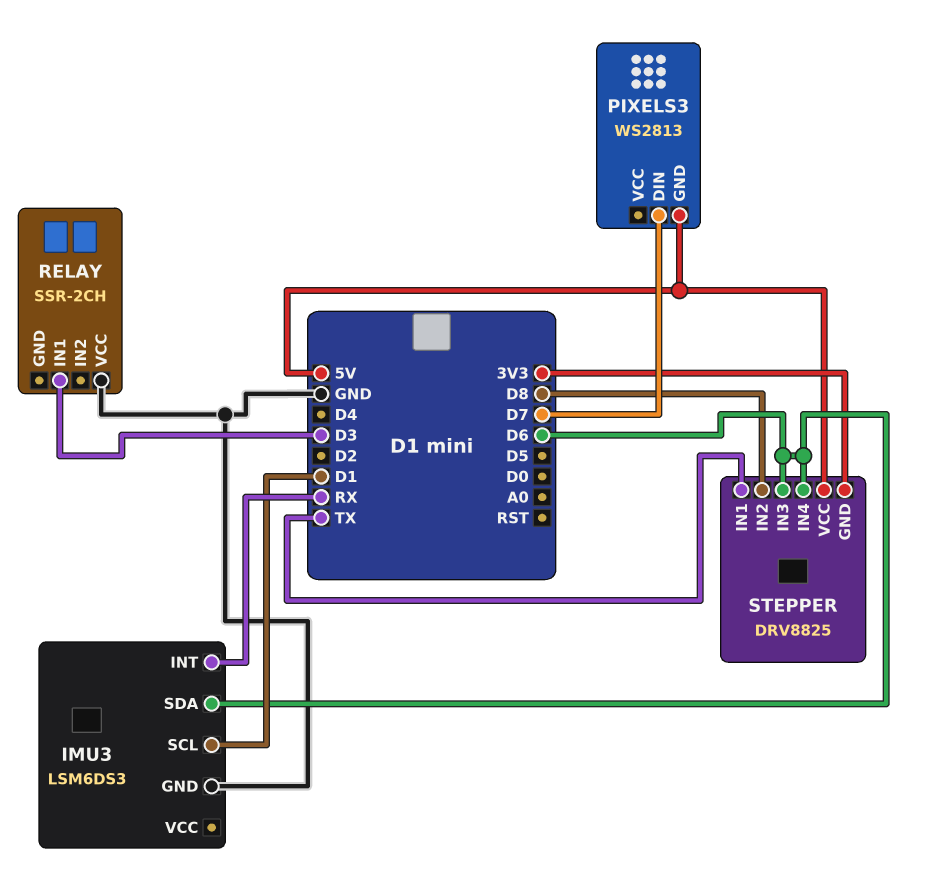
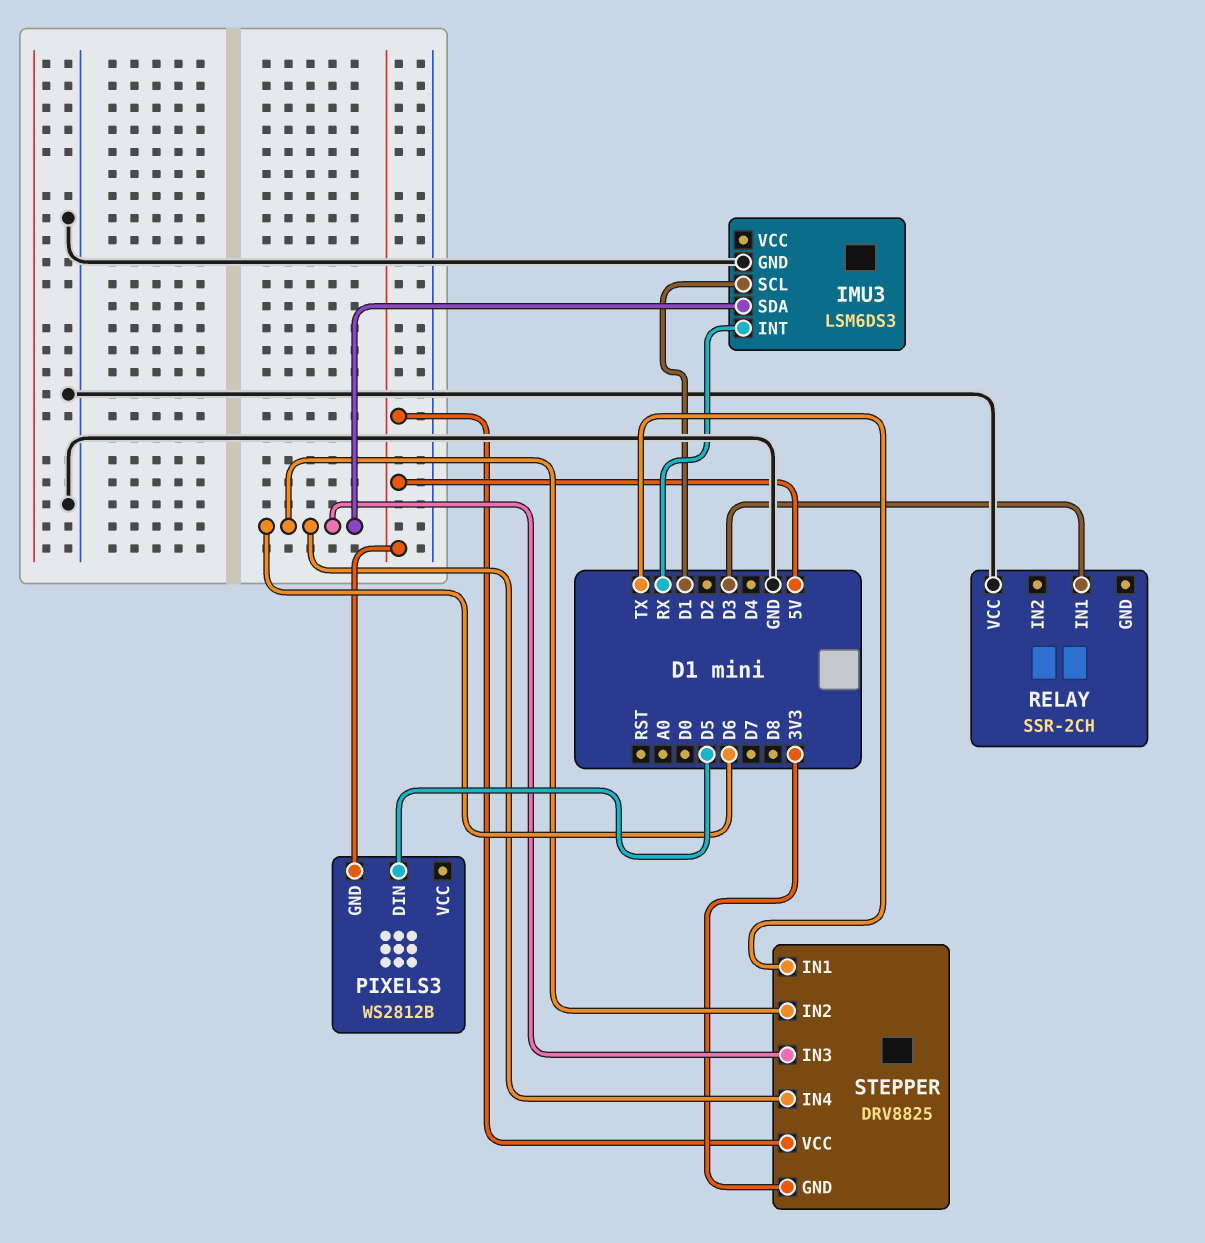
PIXELS3: WS2813 -> WS2812B
PIXELS3 pin DIN: D7 -> D5
STEPPER pin IN2: D8 -> D6

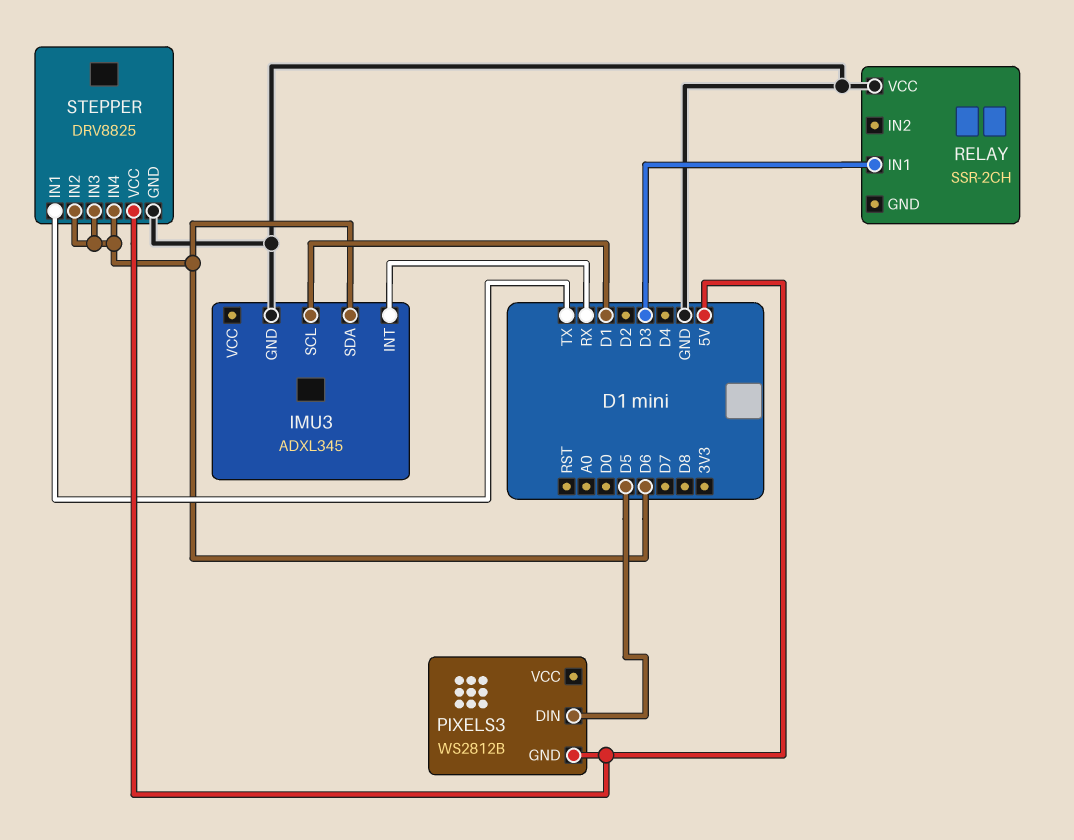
IMU3: LSM6DS3 -> ADXL345
STEPPER pin GND: 3V3 -> GND

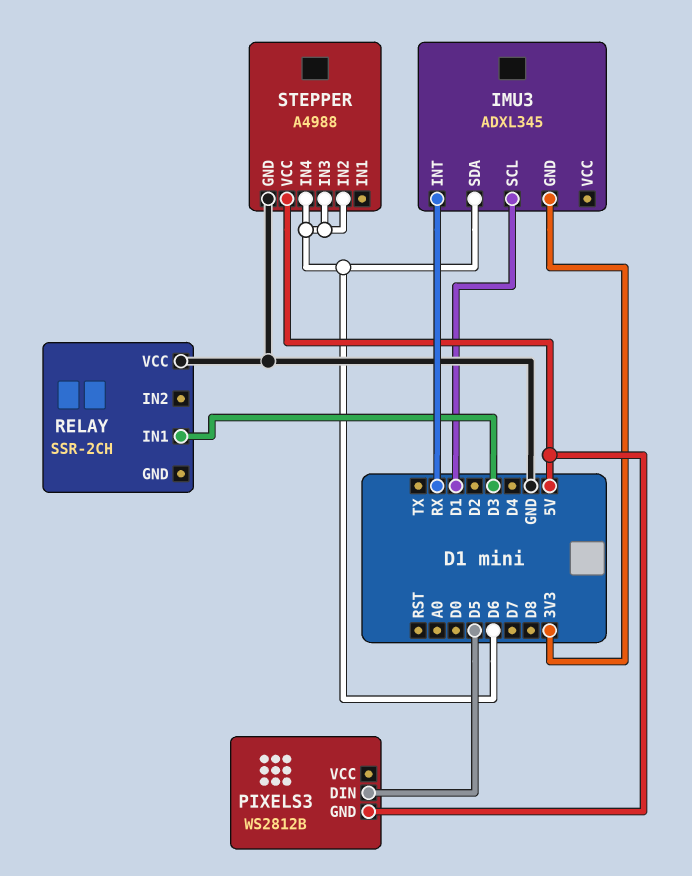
IMU3 pin GND: GND -> 3V3
STEPPER: DRV8825 -> A4988
STEPPER pin IN1: TX -> none

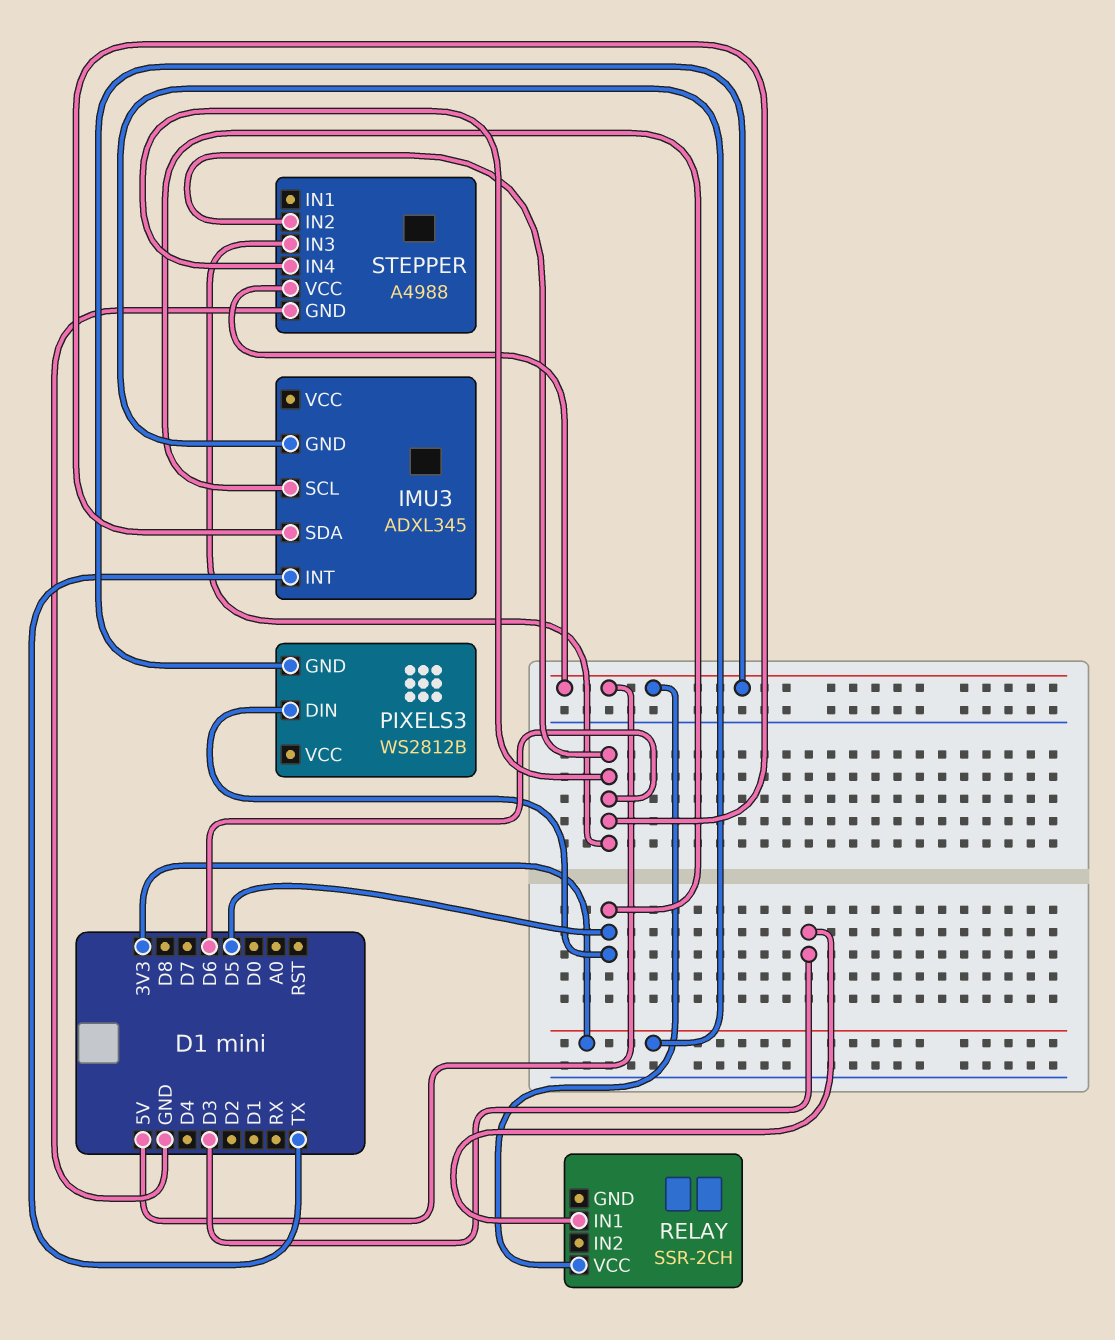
IMU3 pin INT: RX -> TX
IMU3 pin SCL: D1 -> D5
RELAY pin VCC: GND -> 5V

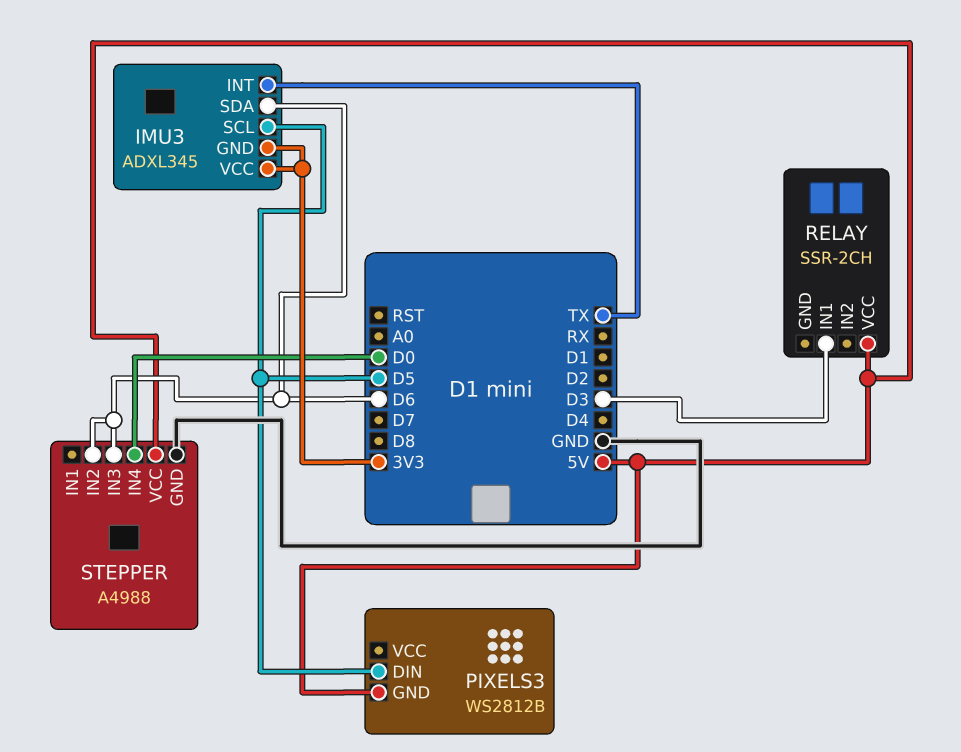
IMU3 pin VCC: none -> 3V3
STEPPER pin IN4: D6 -> D0

